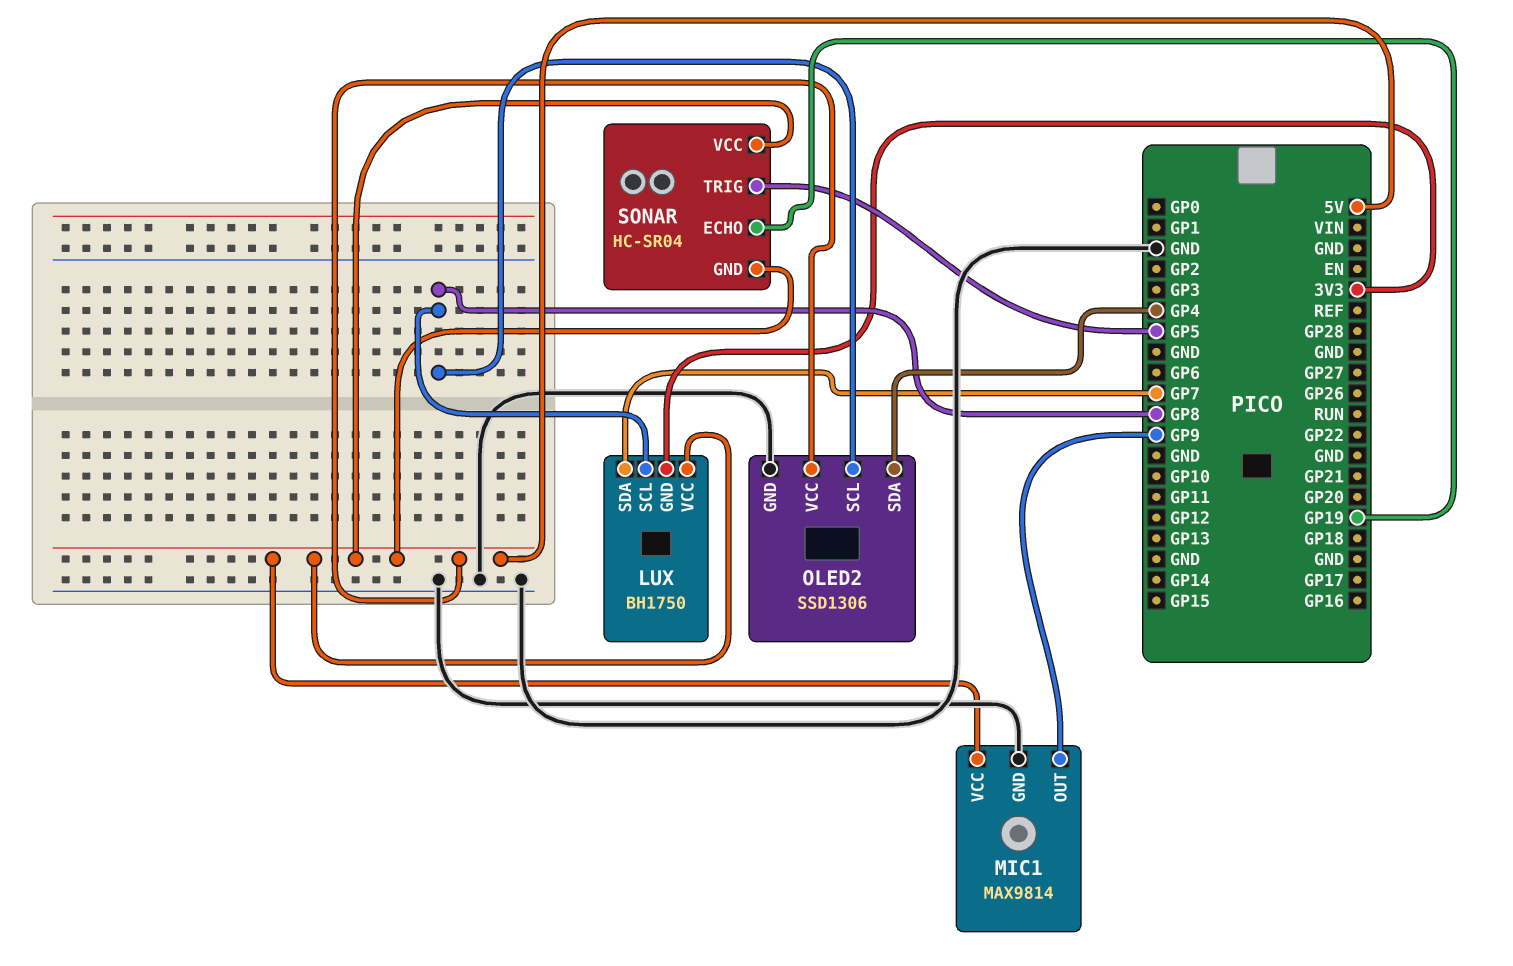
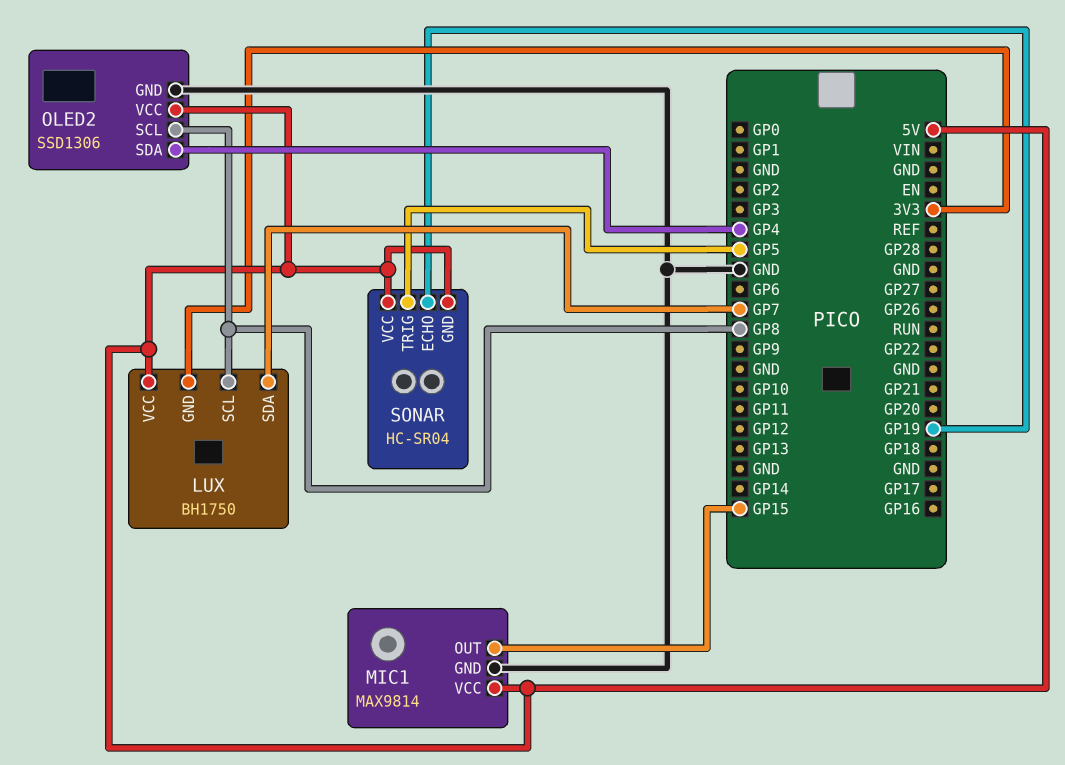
MIC1 pin OUT: GP9 -> GP15

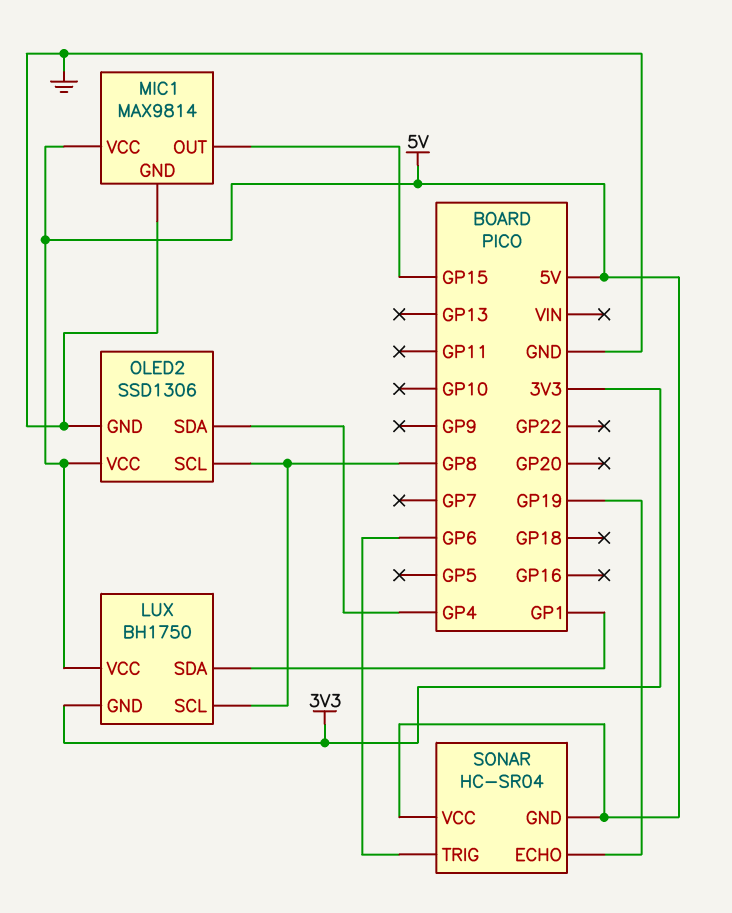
LUX pin SDA: GP7 -> GP1
SONAR pin TRIG: GP5 -> GP6

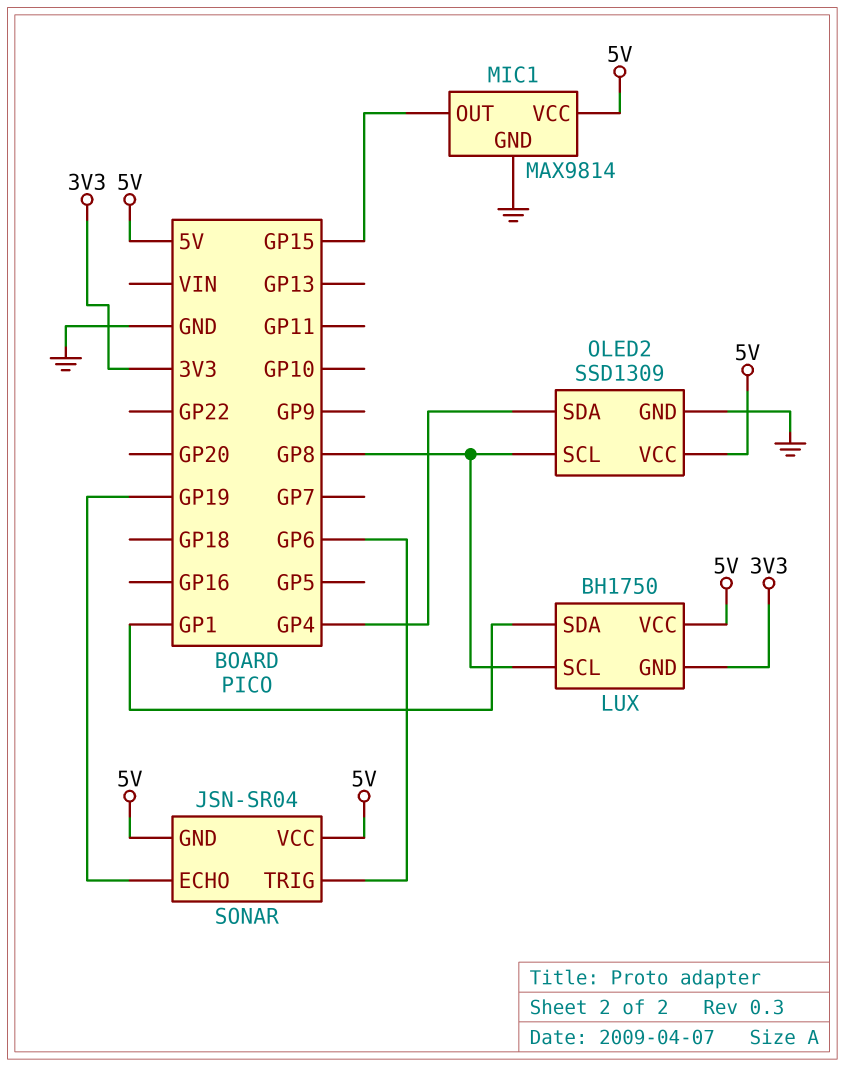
OLED2: SSD1306 -> SSD1309
SONAR: HC-SR04 -> JSN-SR04

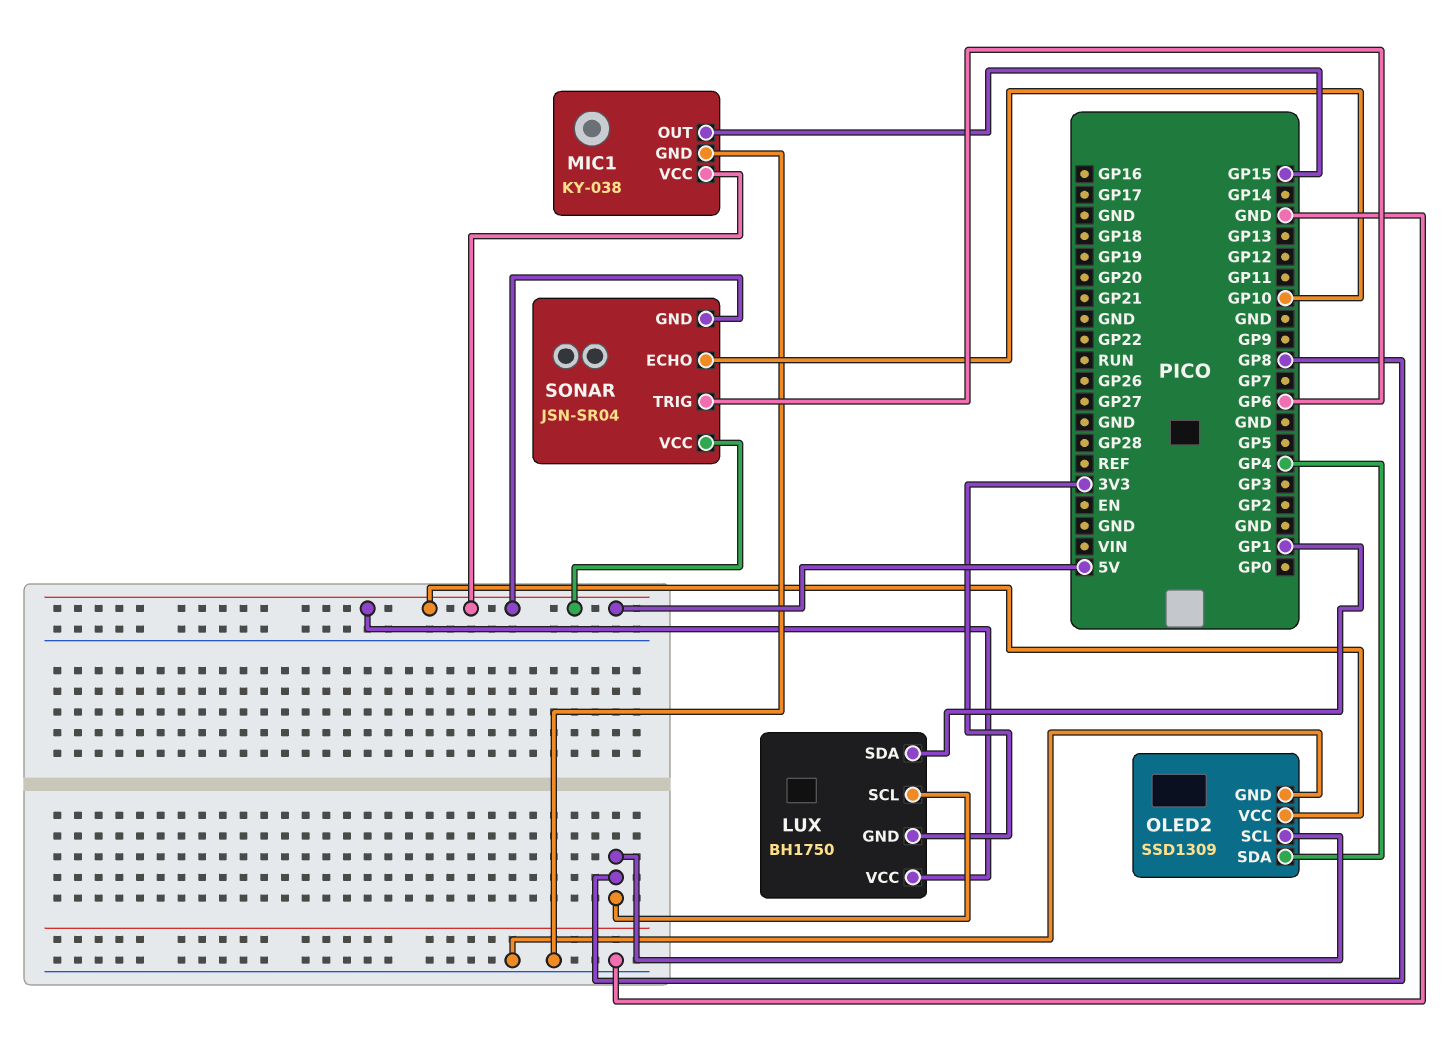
MIC1: MAX9814 -> KY-038
SONAR pin ECHO: GP19 -> GP10

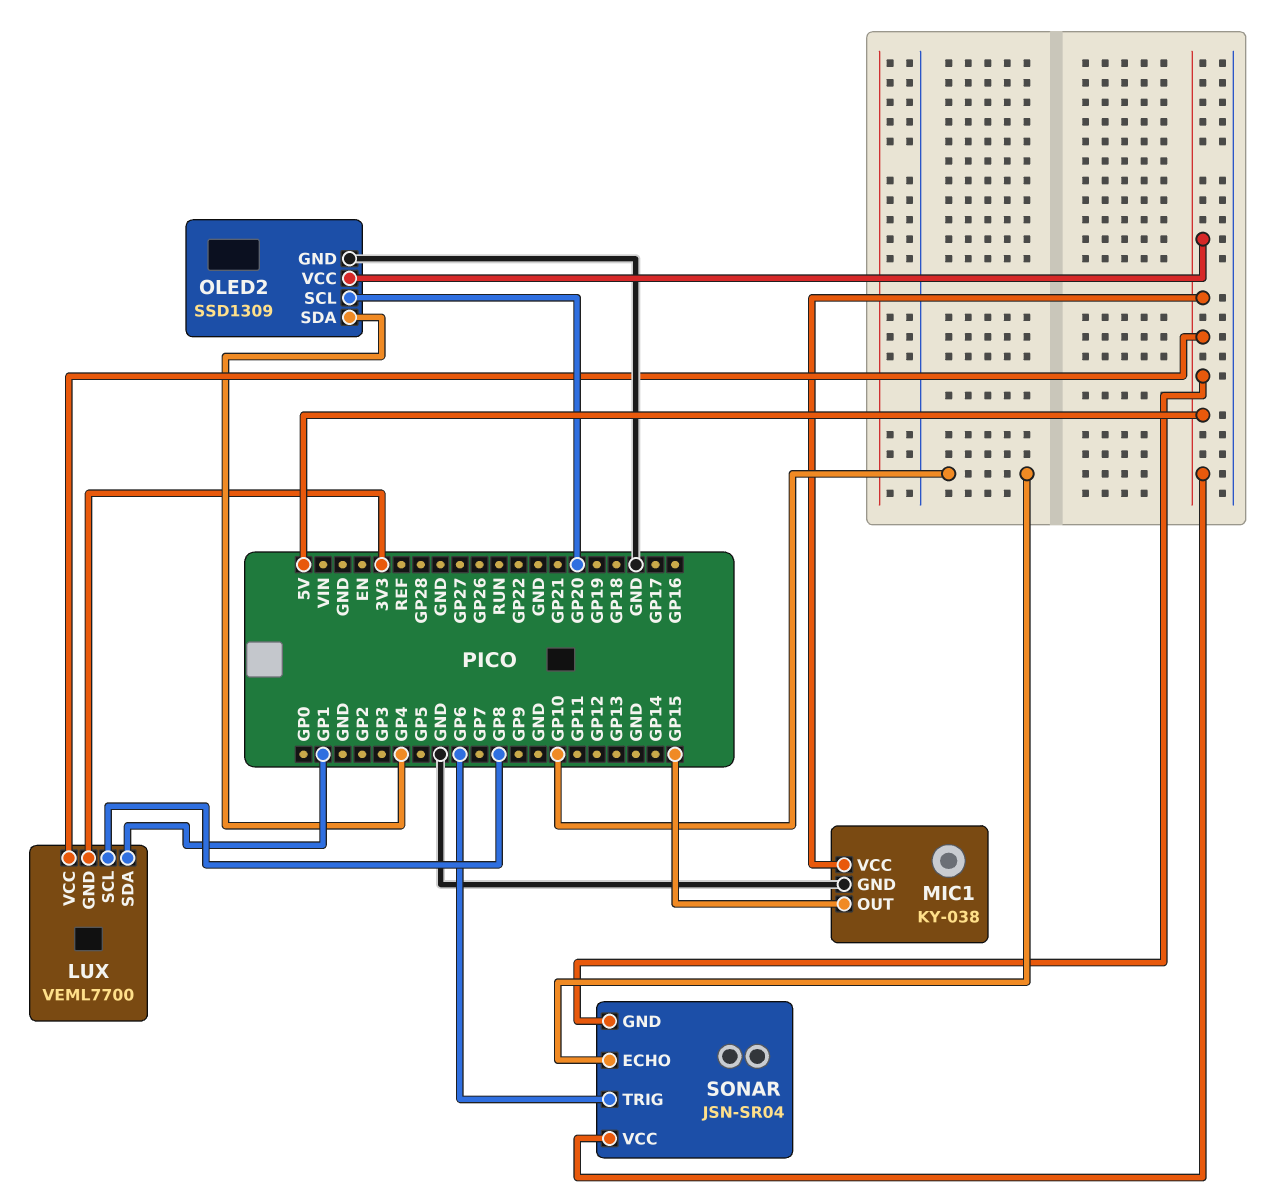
LUX: BH1750 -> VEML7700
OLED2 pin SCL: GP8 -> GP20

